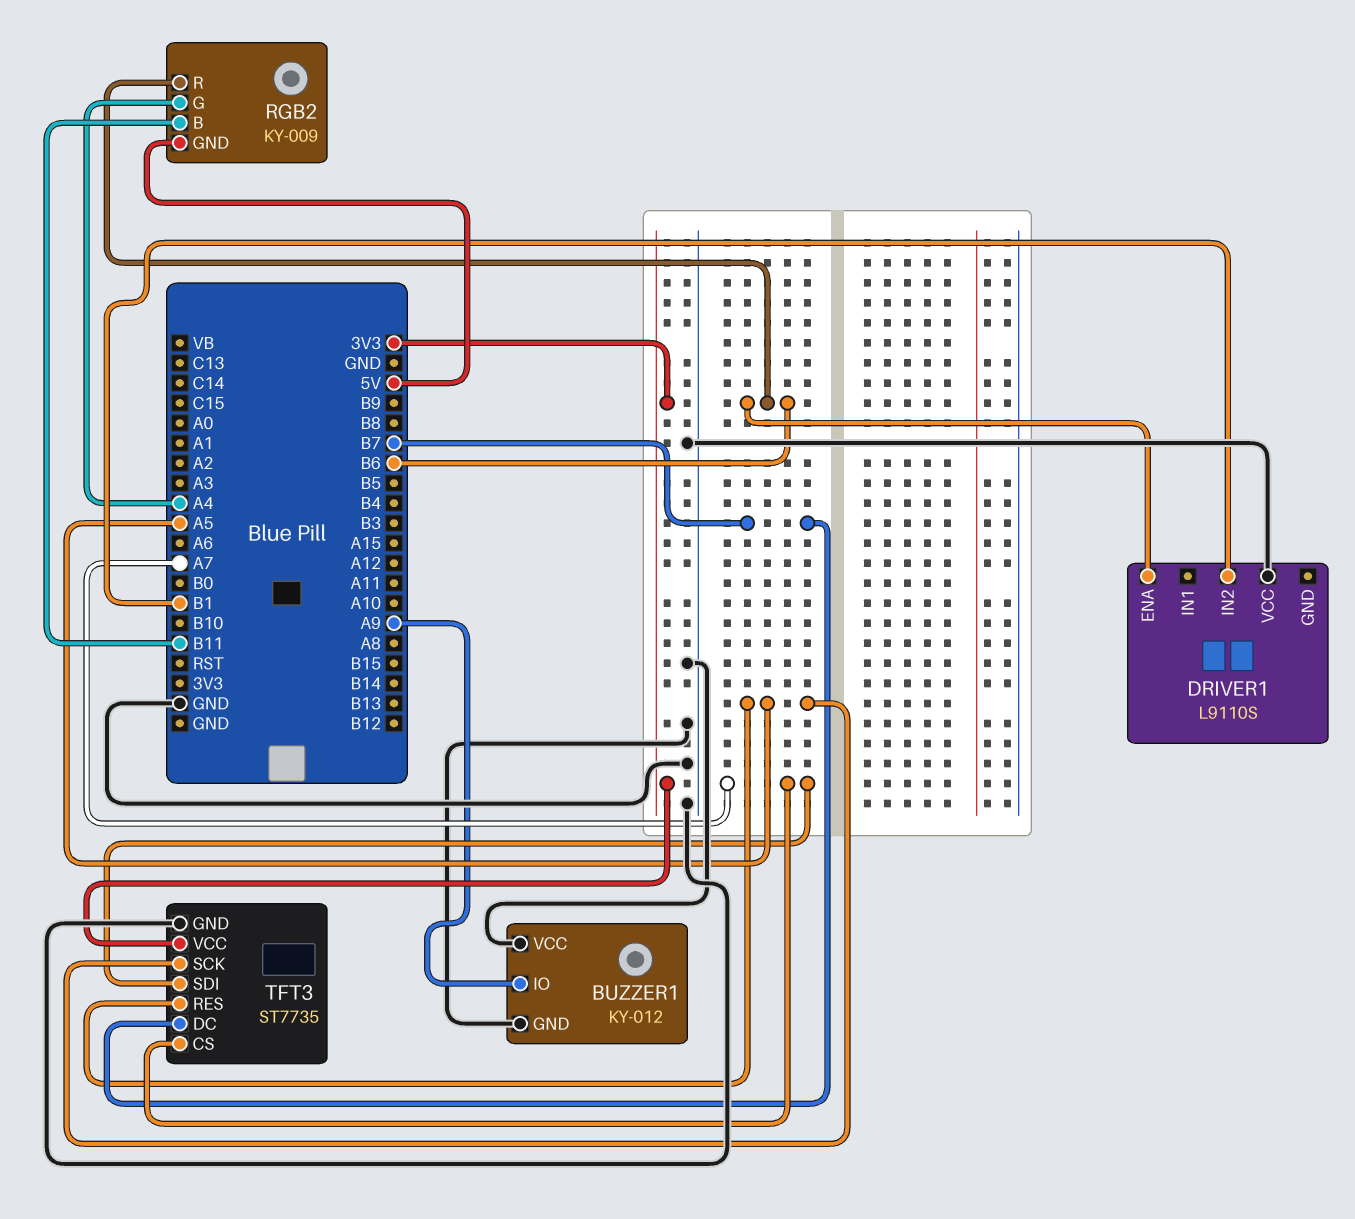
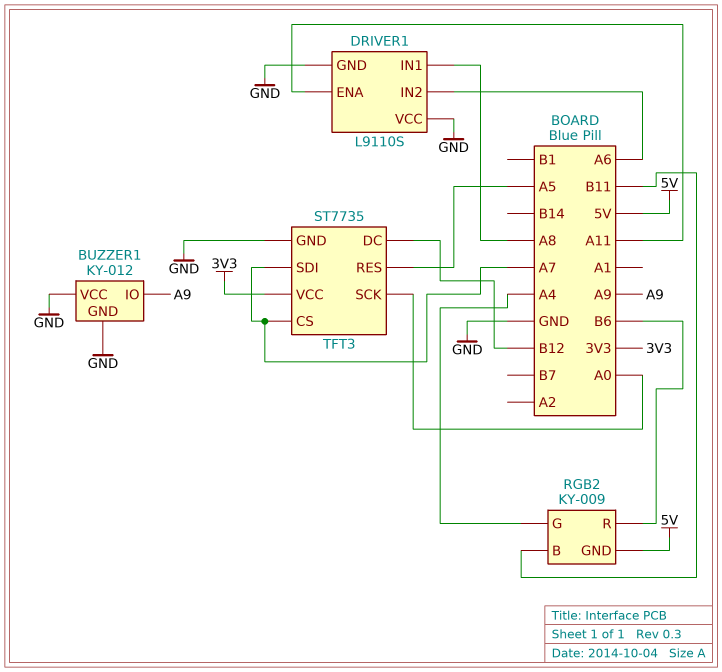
DRIVER1 pin ENA: B6 -> A11
DRIVER1 pin GND: none -> GND
DRIVER1 pin IN1: none -> A8
DRIVER1 pin IN2: B1 -> A6
TFT3 pin DC: B7 -> B12
TFT3 pin SCK: A5 -> A0

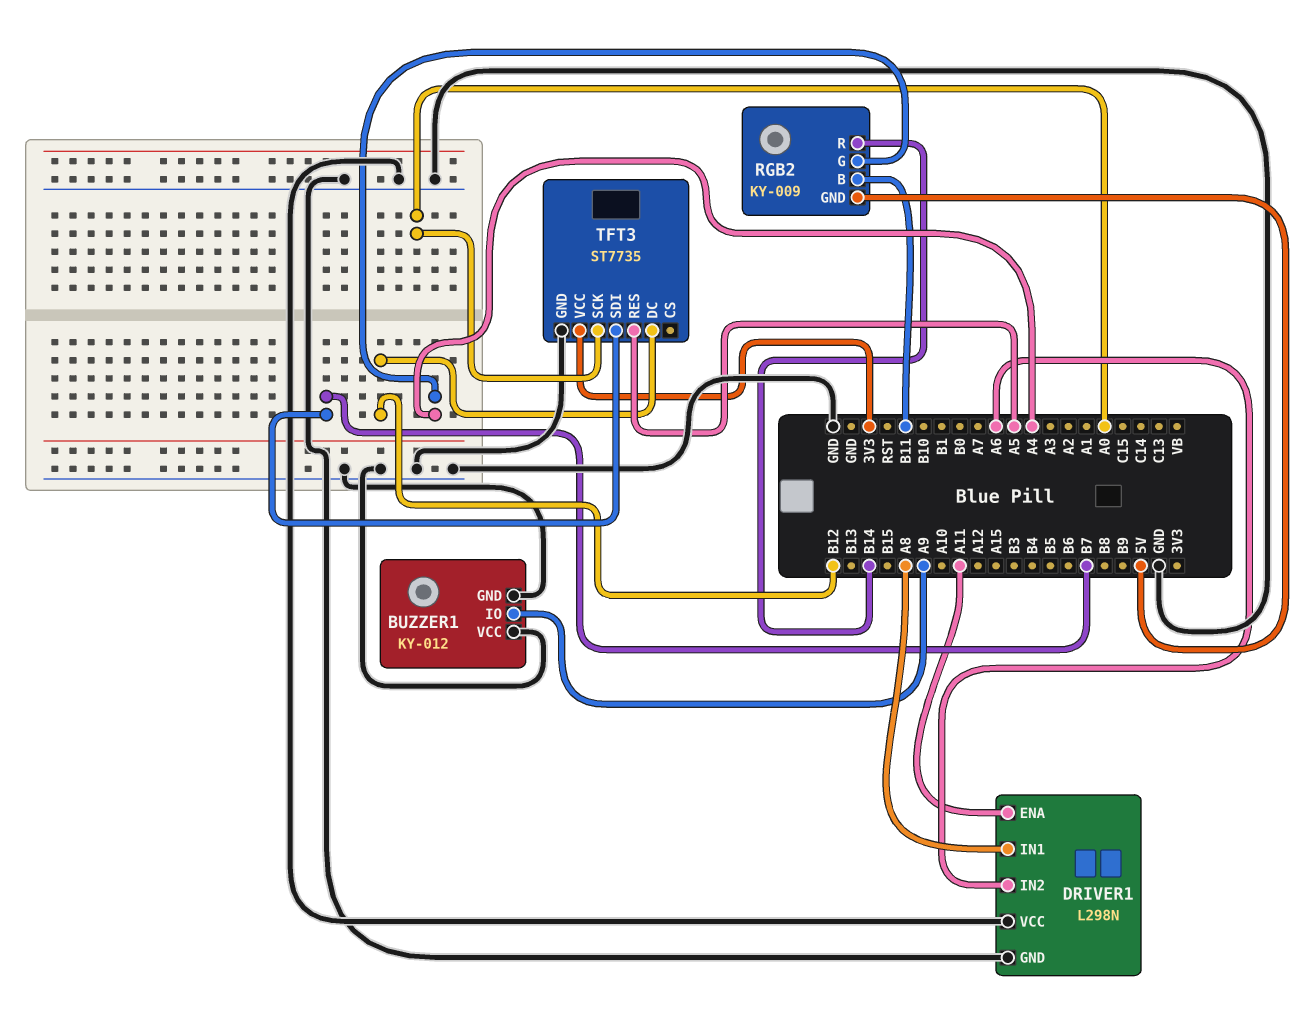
DRIVER1: L9110S -> L298N
RGB2 pin R: B6 -> B14
TFT3 pin CS: A7 -> none
TFT3 pin SDI: A7 -> B7

